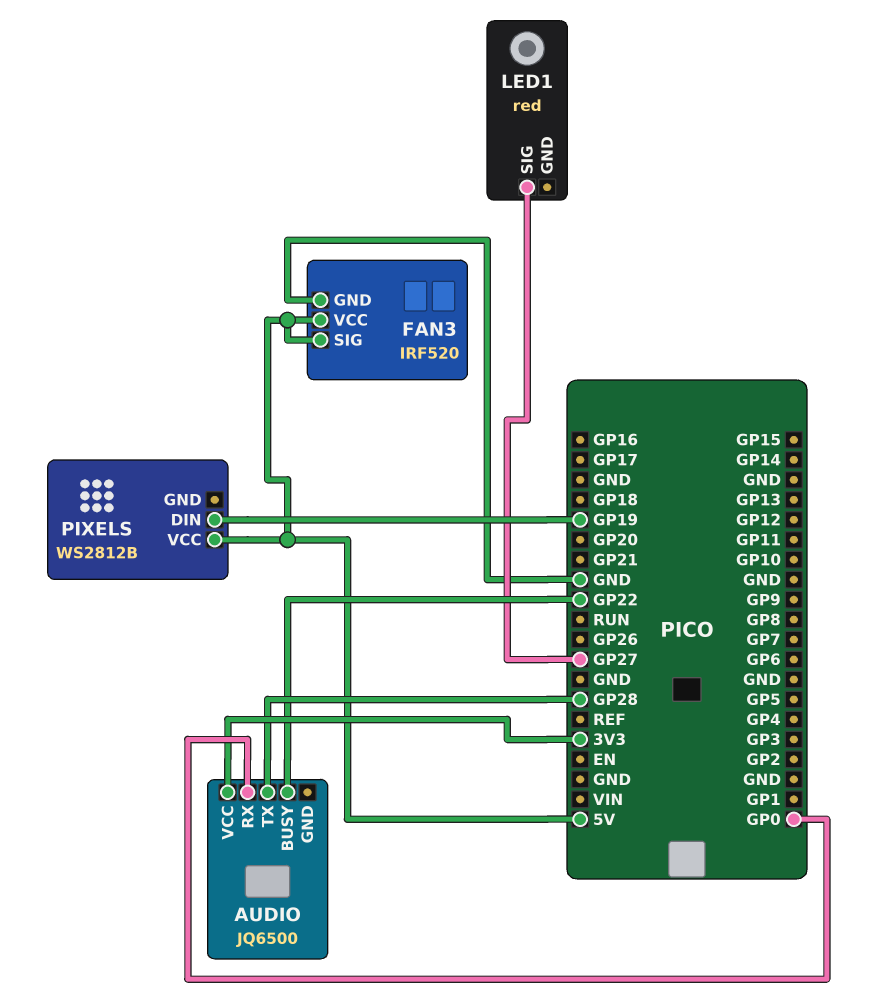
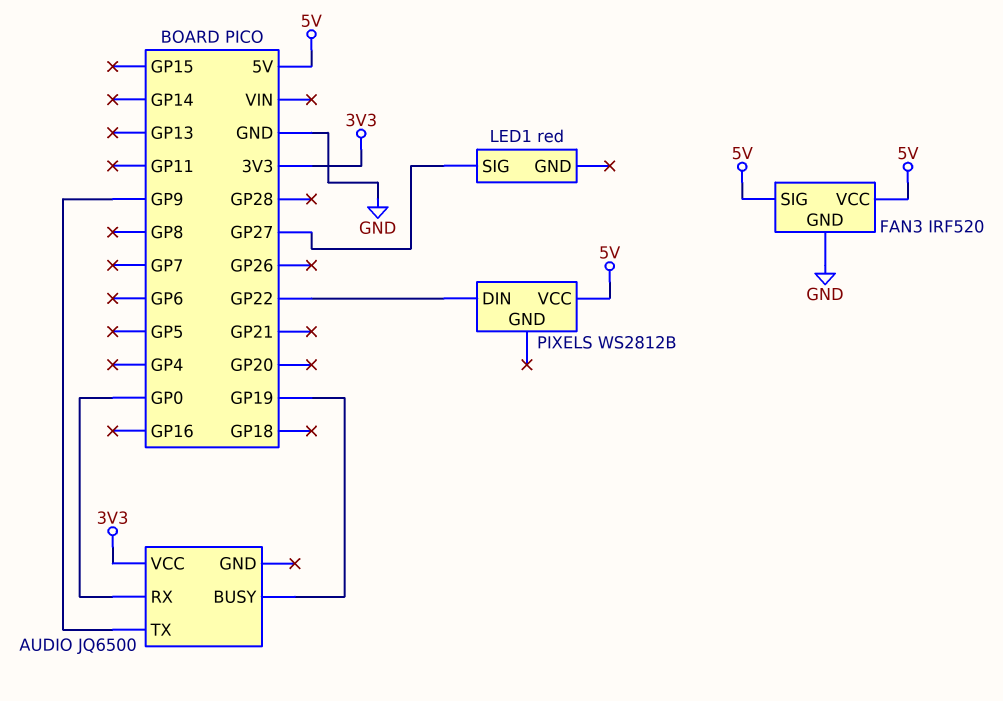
AUDIO pin BUSY: GP22 -> GP19
AUDIO pin TX: GP28 -> GP9
PIXELS pin DIN: GP19 -> GP22

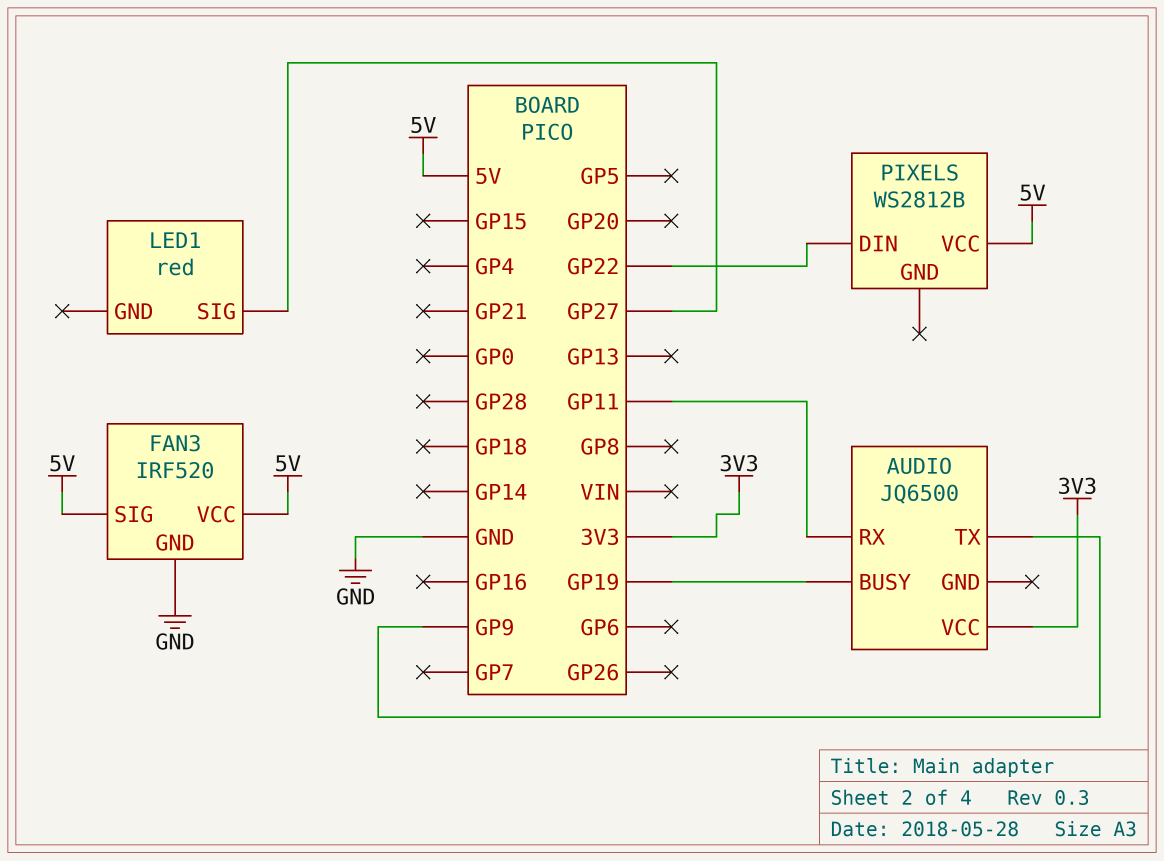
AUDIO pin RX: GP0 -> GP11

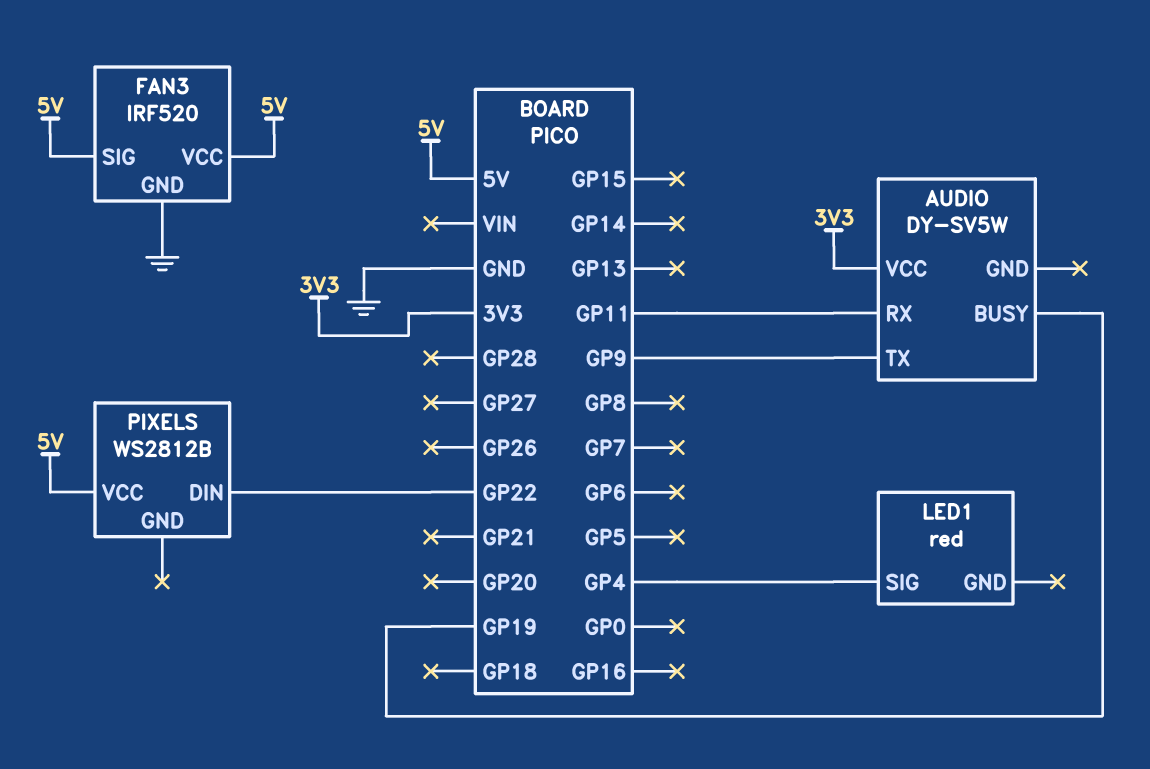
AUDIO: JQ6500 -> DY-SV5W
LED1 pin SIG: GP27 -> GP4

